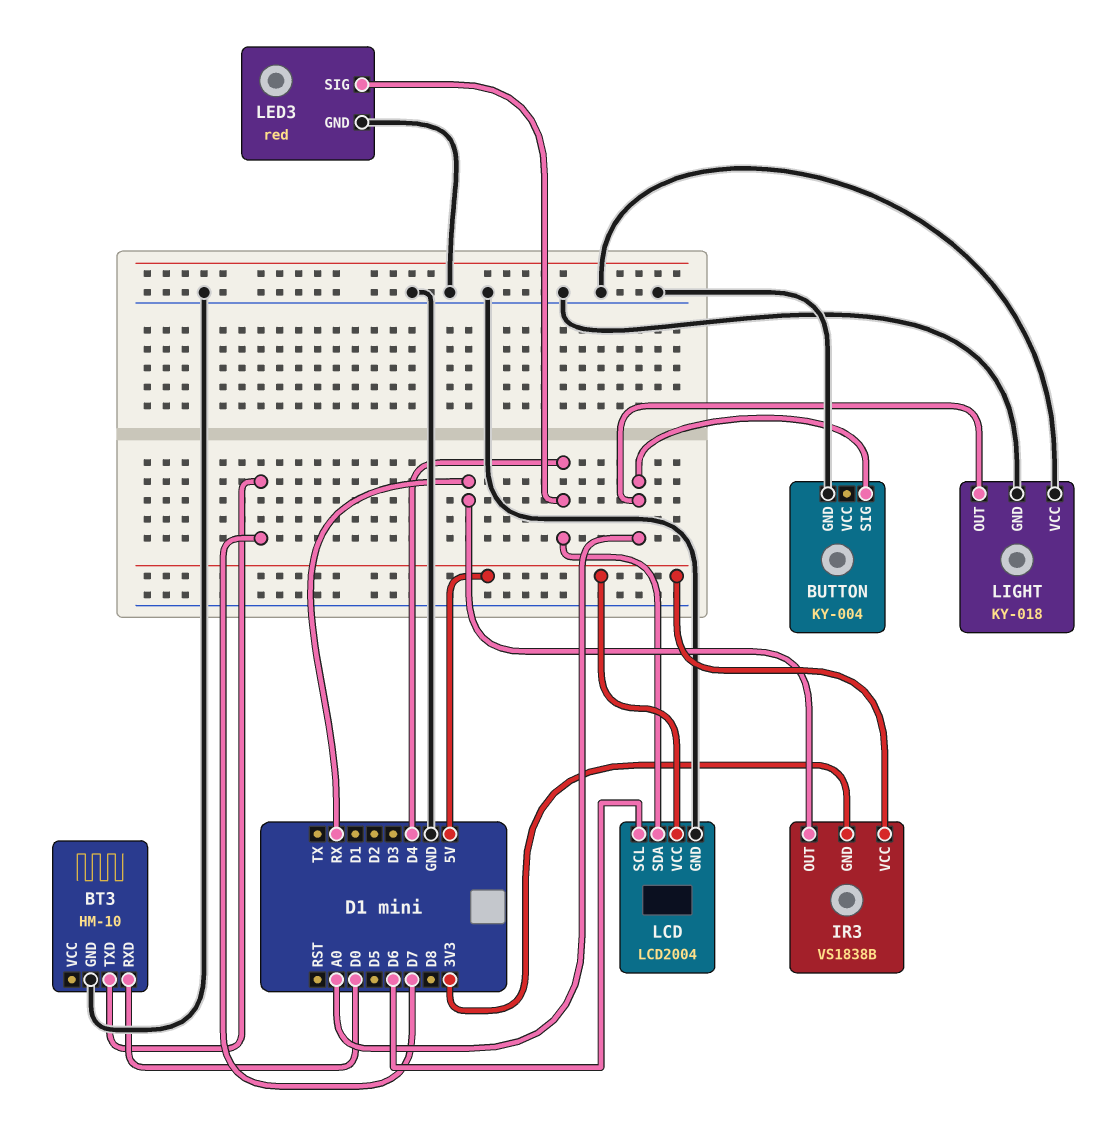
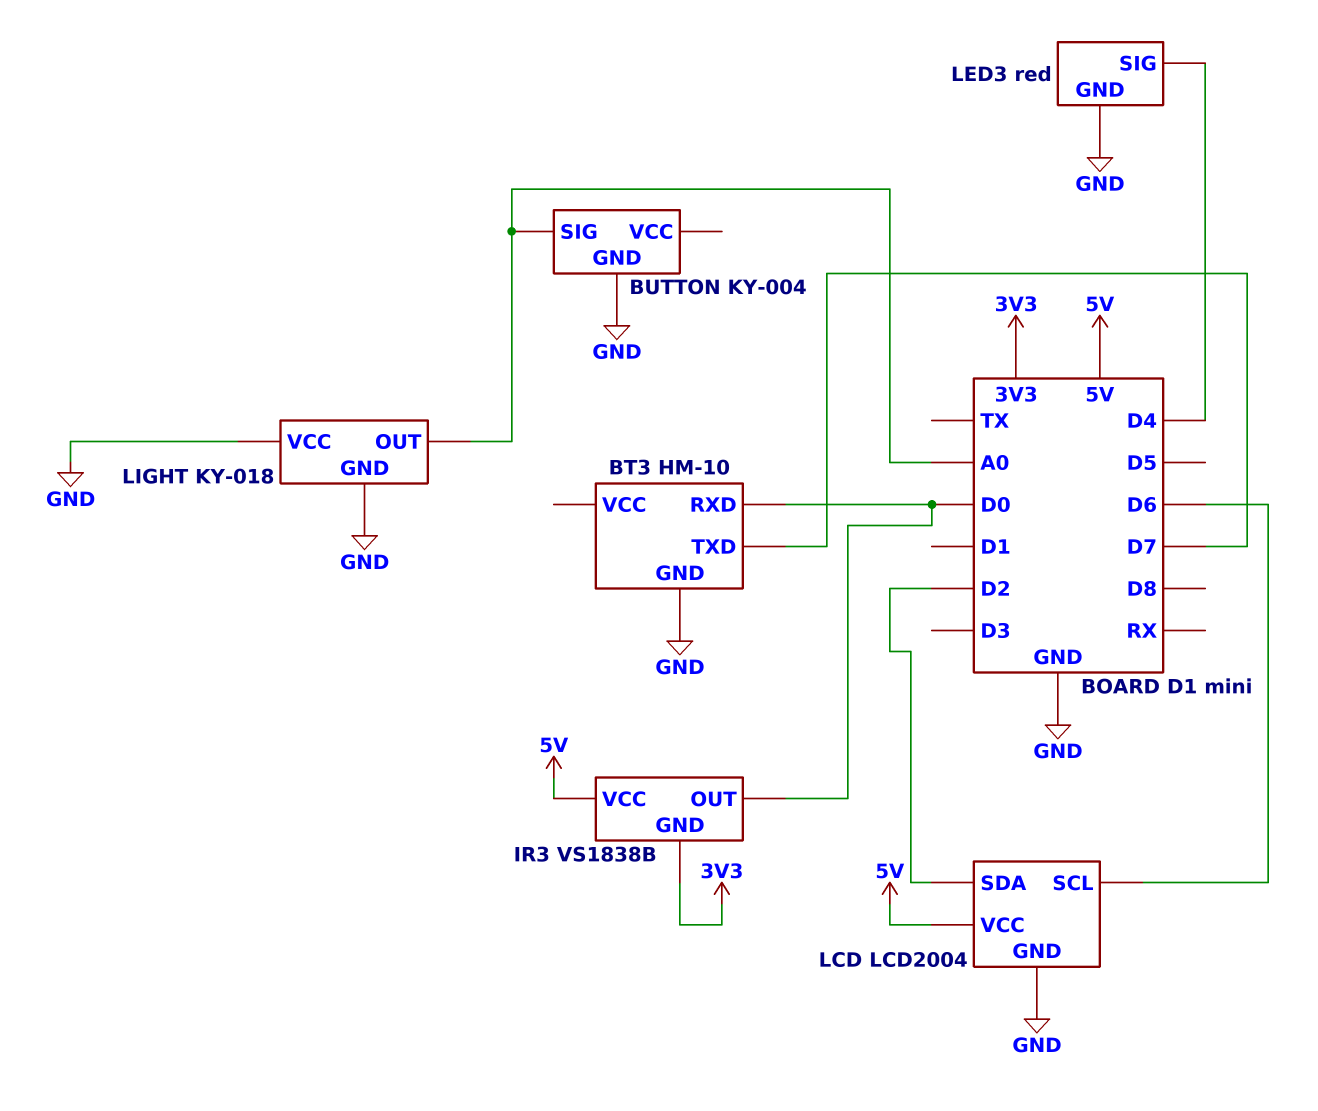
IR3 pin OUT: RX -> D0
LCD pin SDA: D4 -> D2

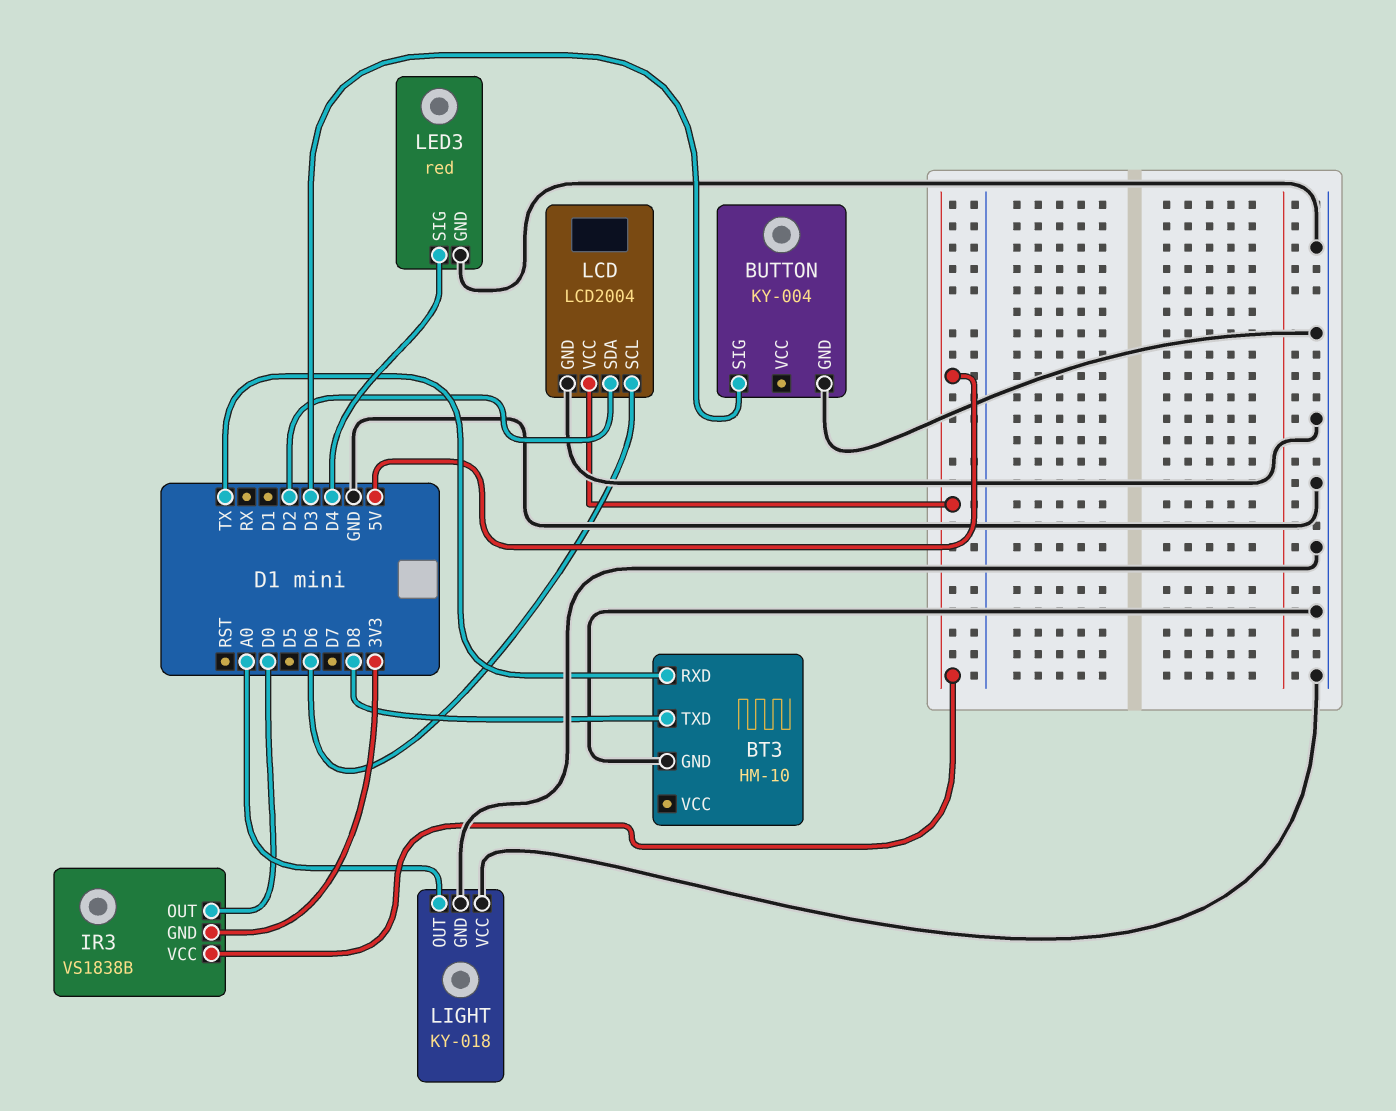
BT3 pin RXD: D0 -> TX
BT3 pin TXD: D7 -> D8
BUTTON pin SIG: A0 -> D3

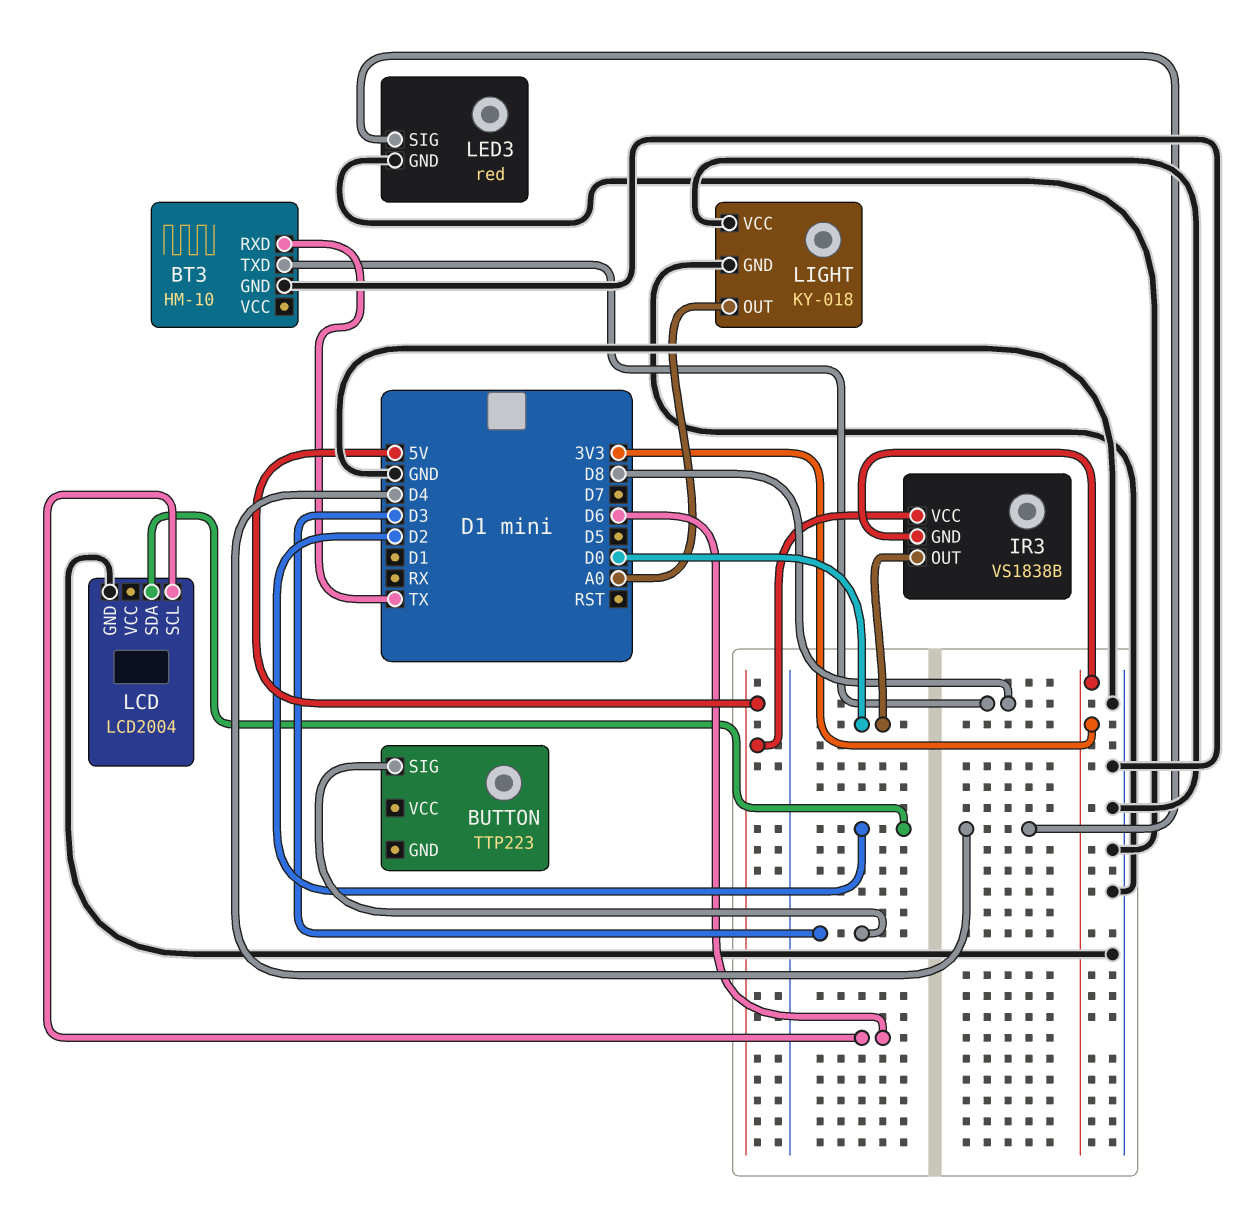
BUTTON: KY-004 -> TTP223
BUTTON pin GND: GND -> none
LCD pin VCC: 5V -> none

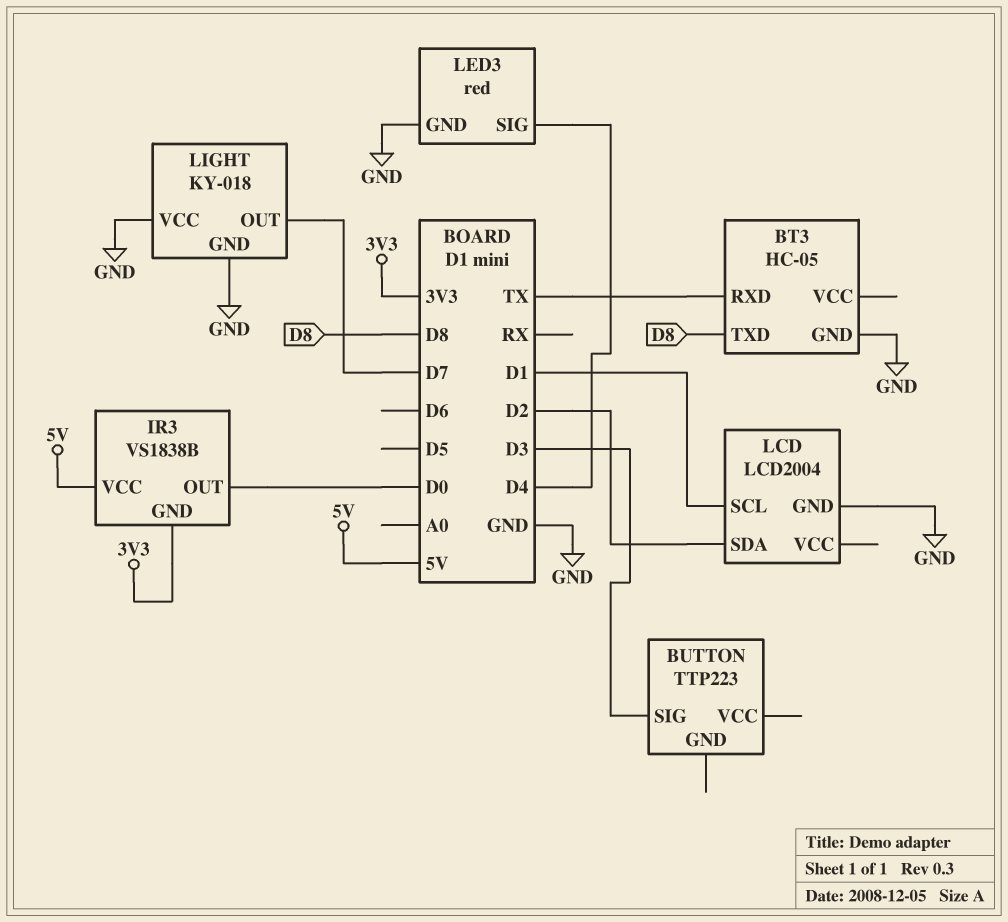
BT3: HM-10 -> HC-05
LCD pin SCL: D6 -> D1
LIGHT pin OUT: A0 -> D7

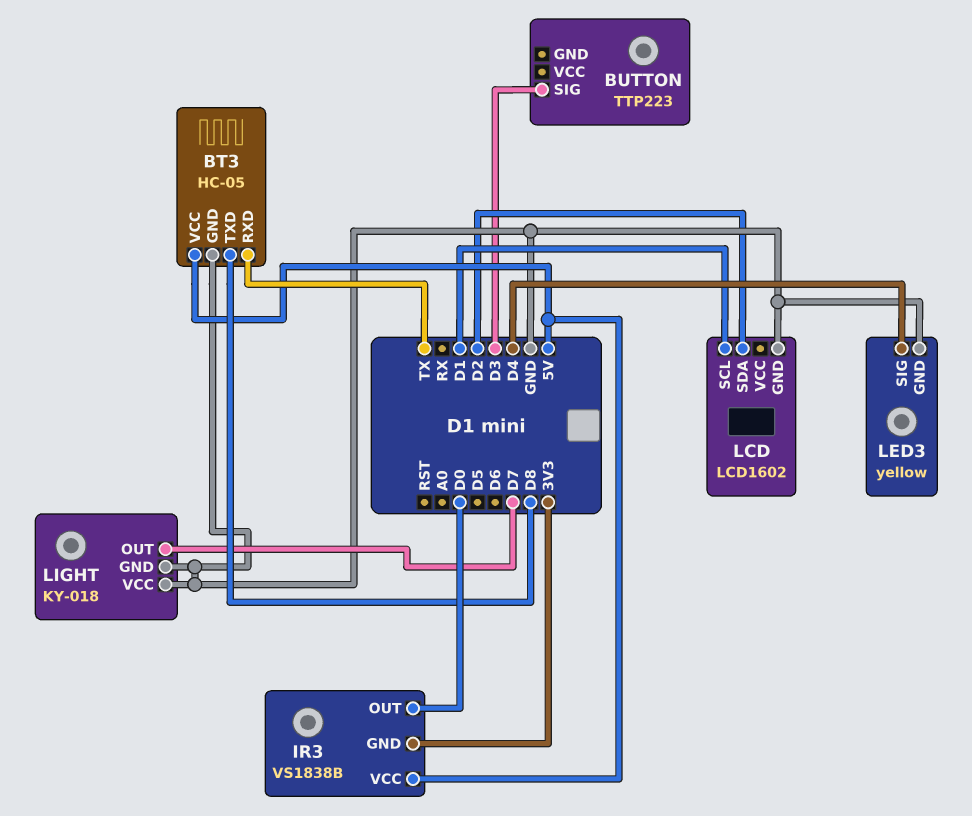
BT3 pin VCC: none -> 5V
LCD: LCD2004 -> LCD1602
LED3: red -> yellow

